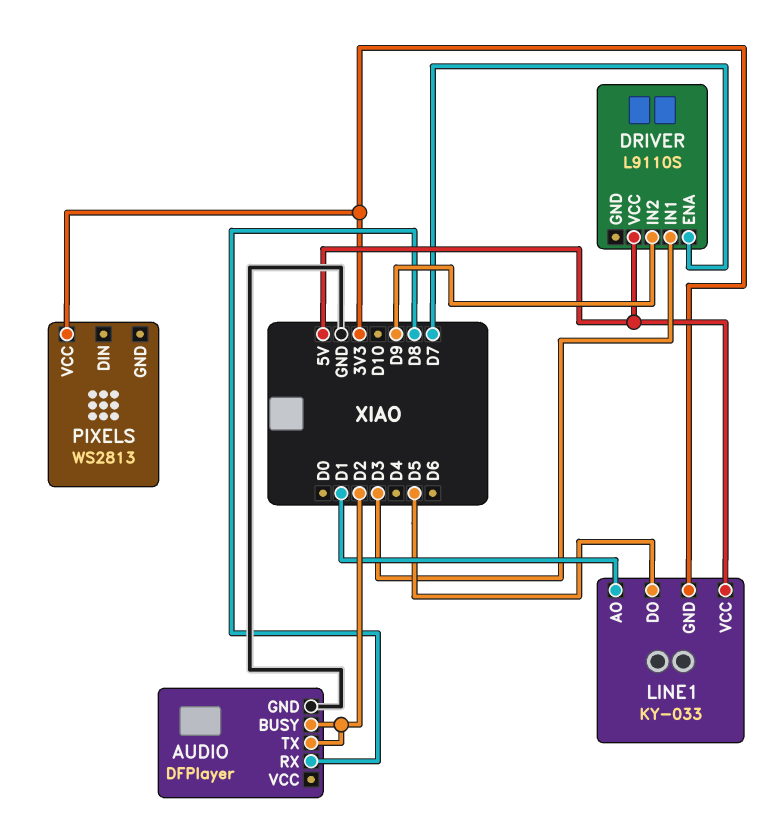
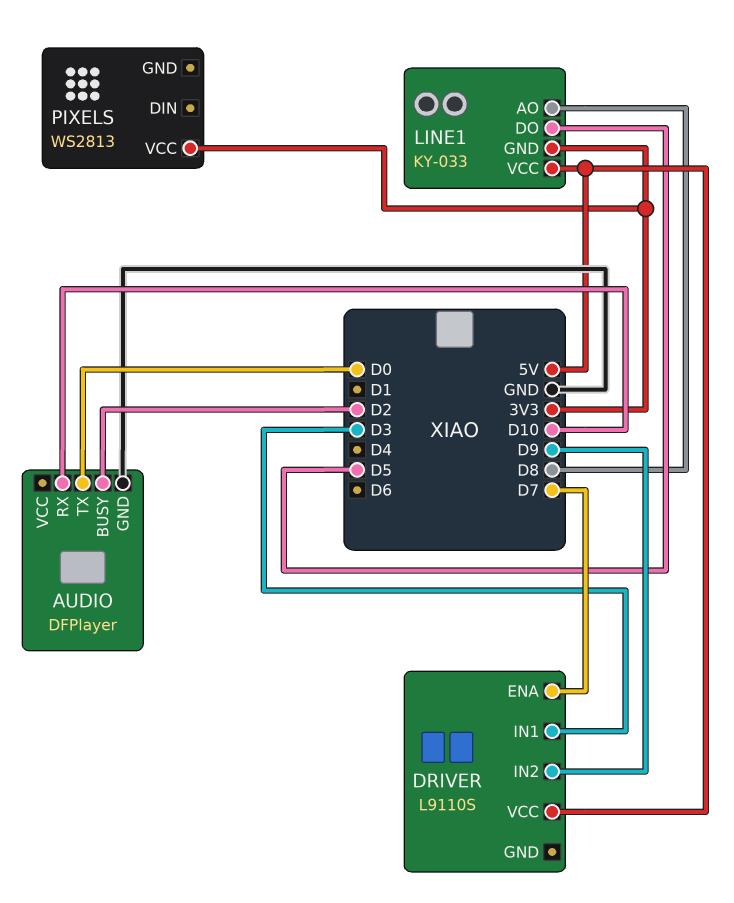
AUDIO pin RX: D8 -> D10
AUDIO pin TX: D2 -> D0
LINE1 pin AO: D1 -> D8

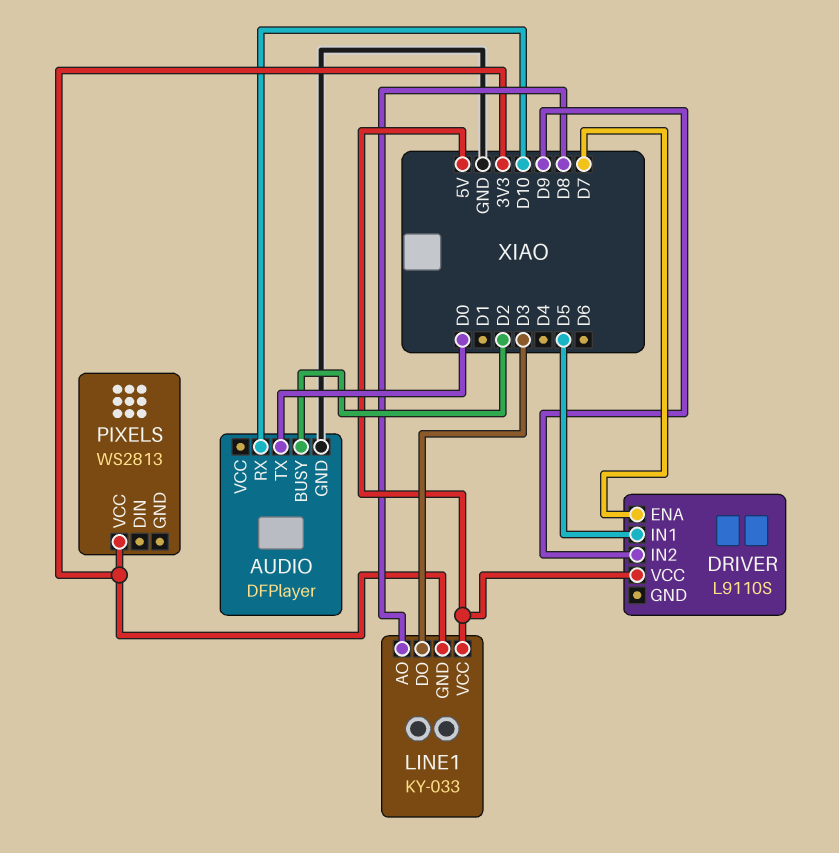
DRIVER pin IN1: D3 -> D5
LINE1 pin DO: D5 -> D3

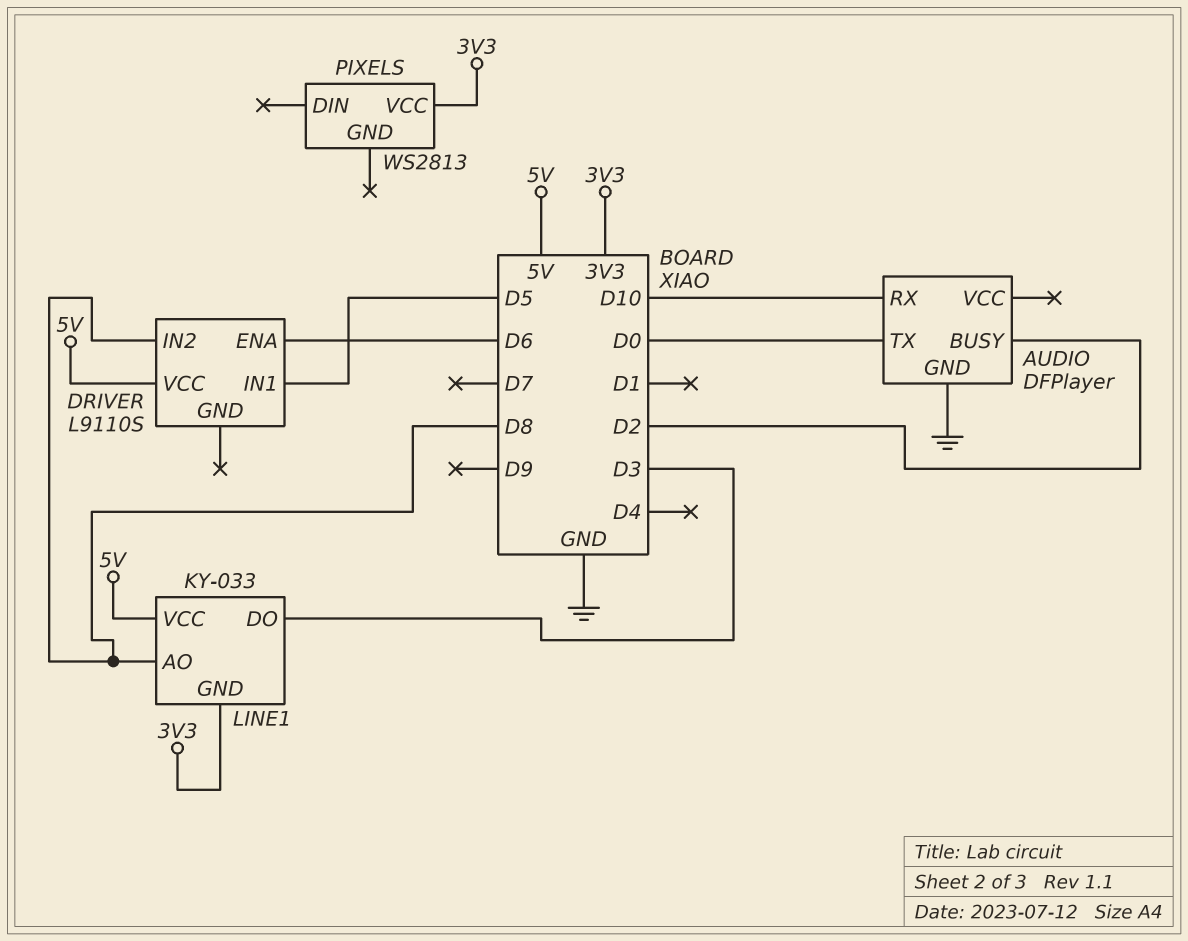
DRIVER pin ENA: D7 -> D6
DRIVER pin IN2: D9 -> D8

